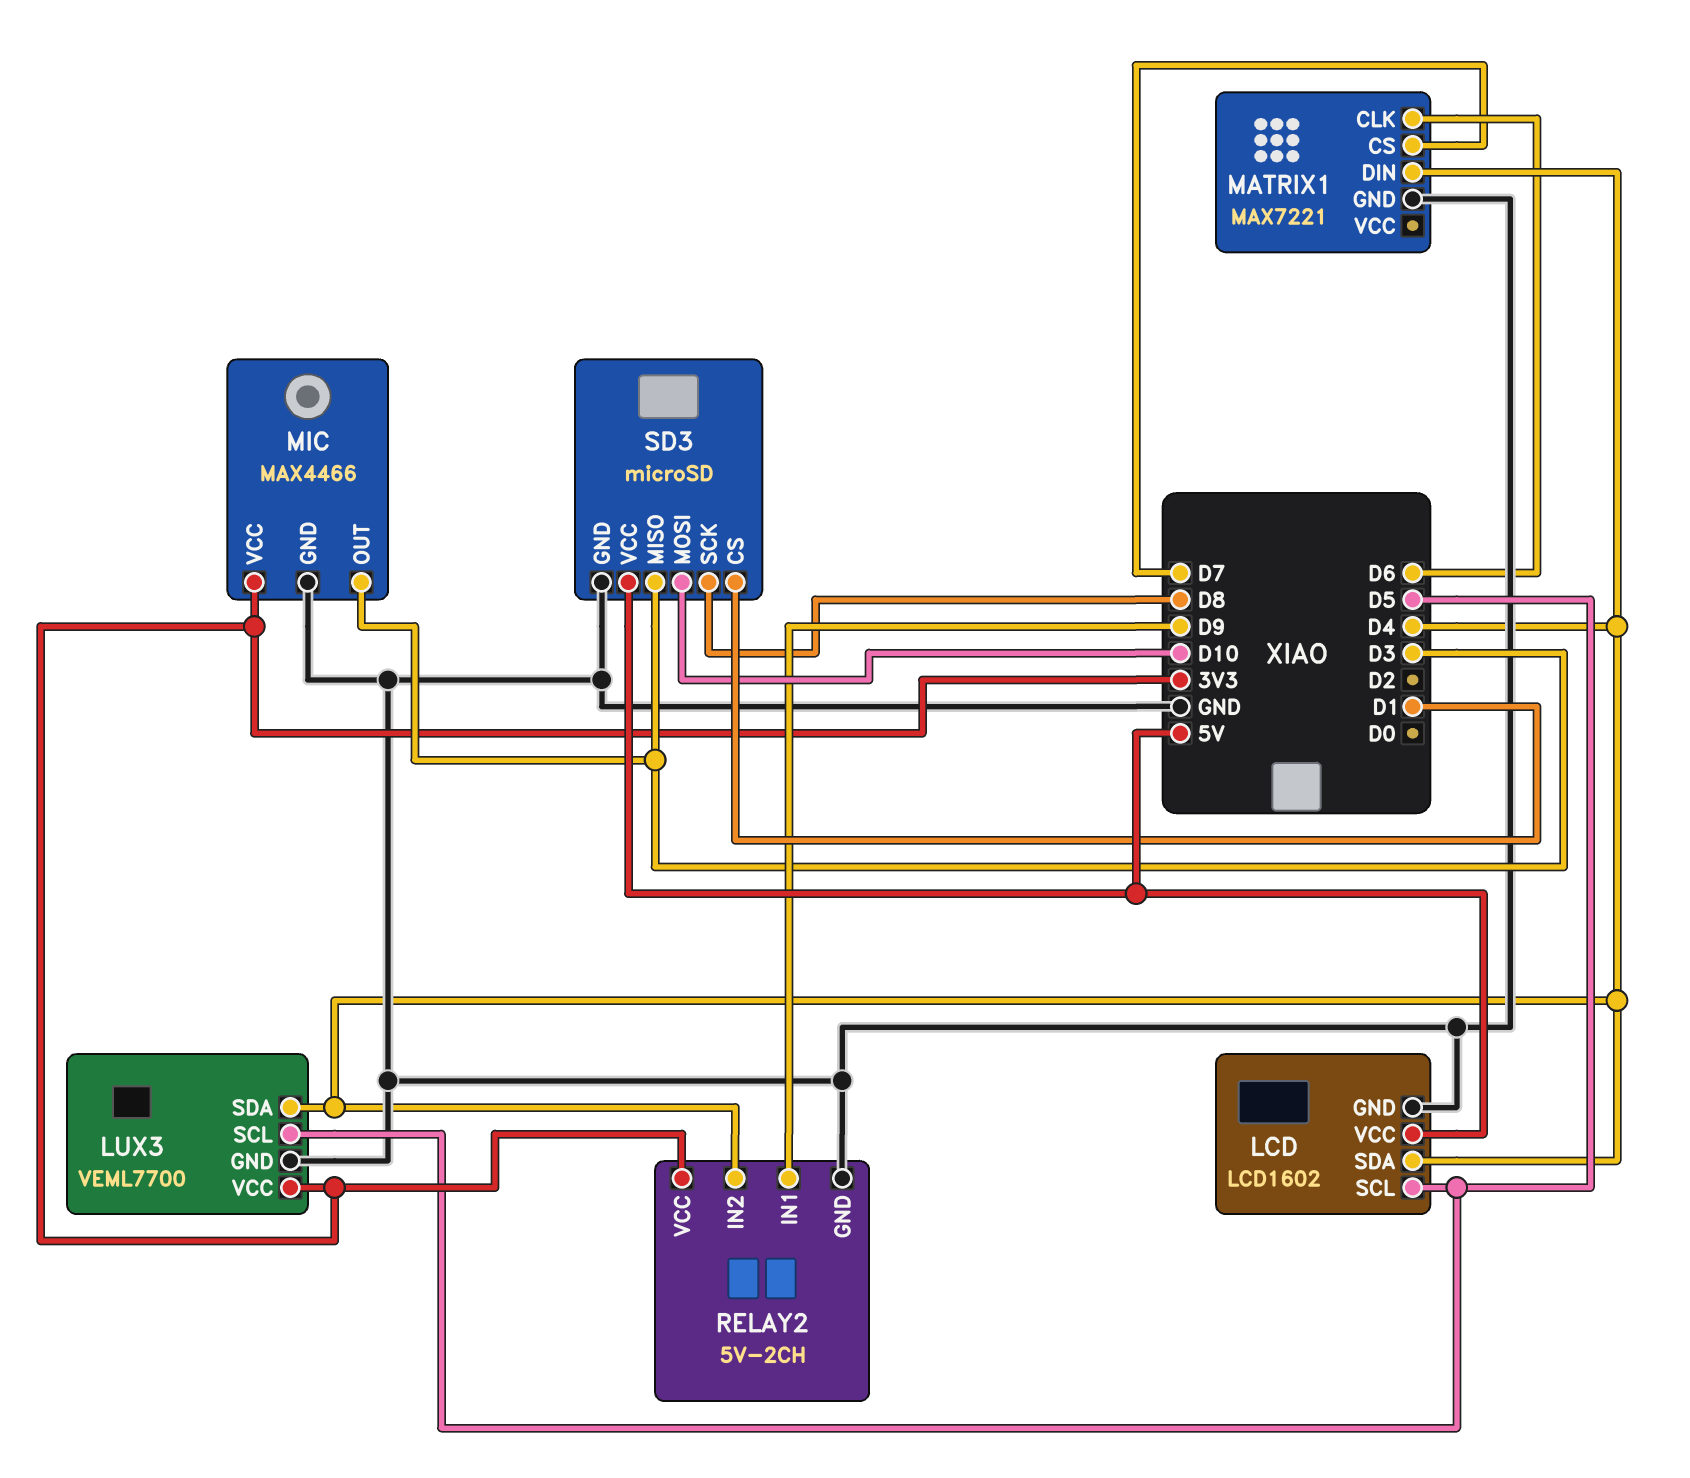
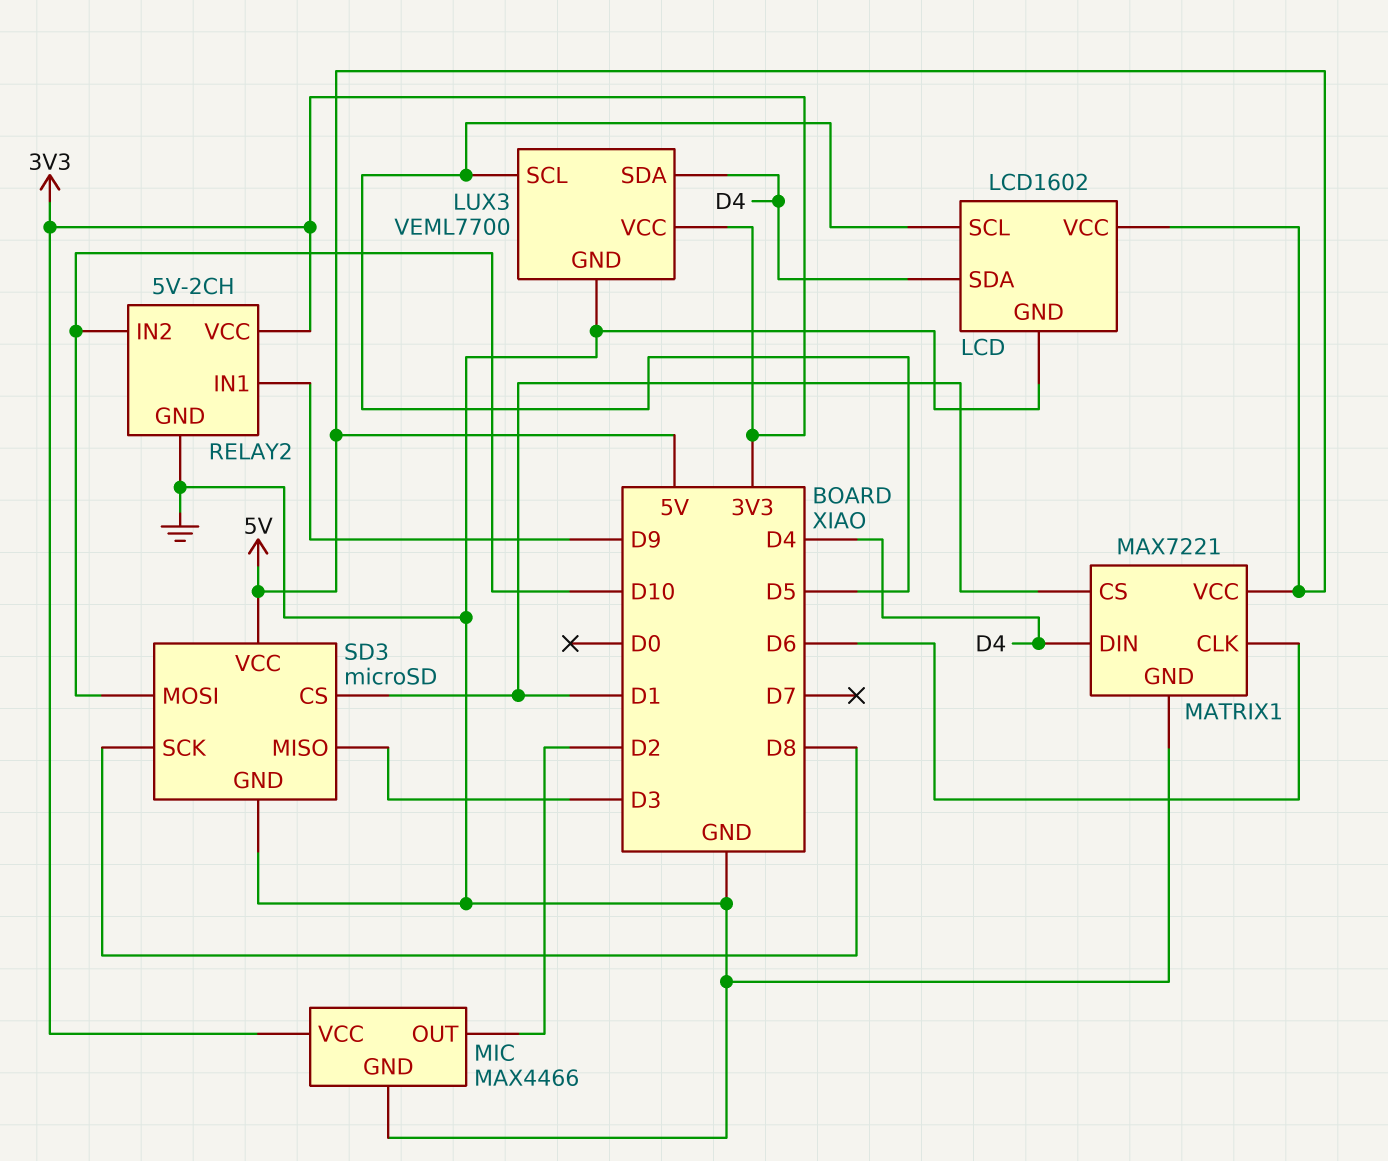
MATRIX1 pin CS: D7 -> D1
MATRIX1 pin VCC: none -> 5V
MIC pin OUT: D3 -> D2
RELAY2 pin IN2: D4 -> D10

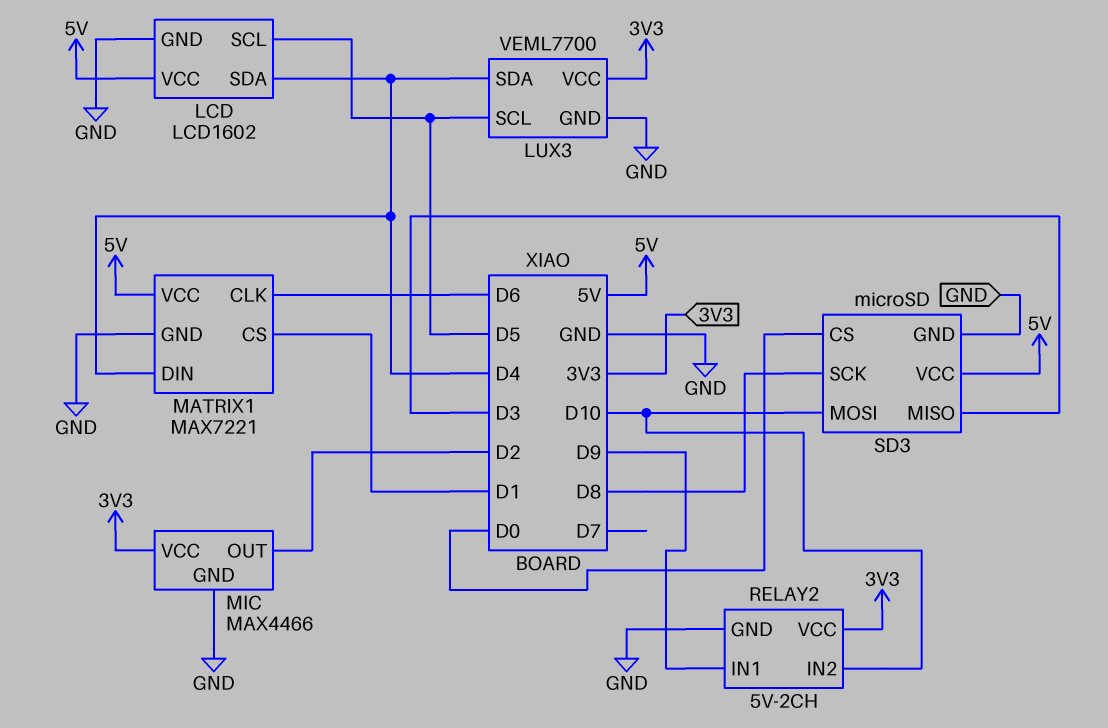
SD3 pin CS: D1 -> D0

